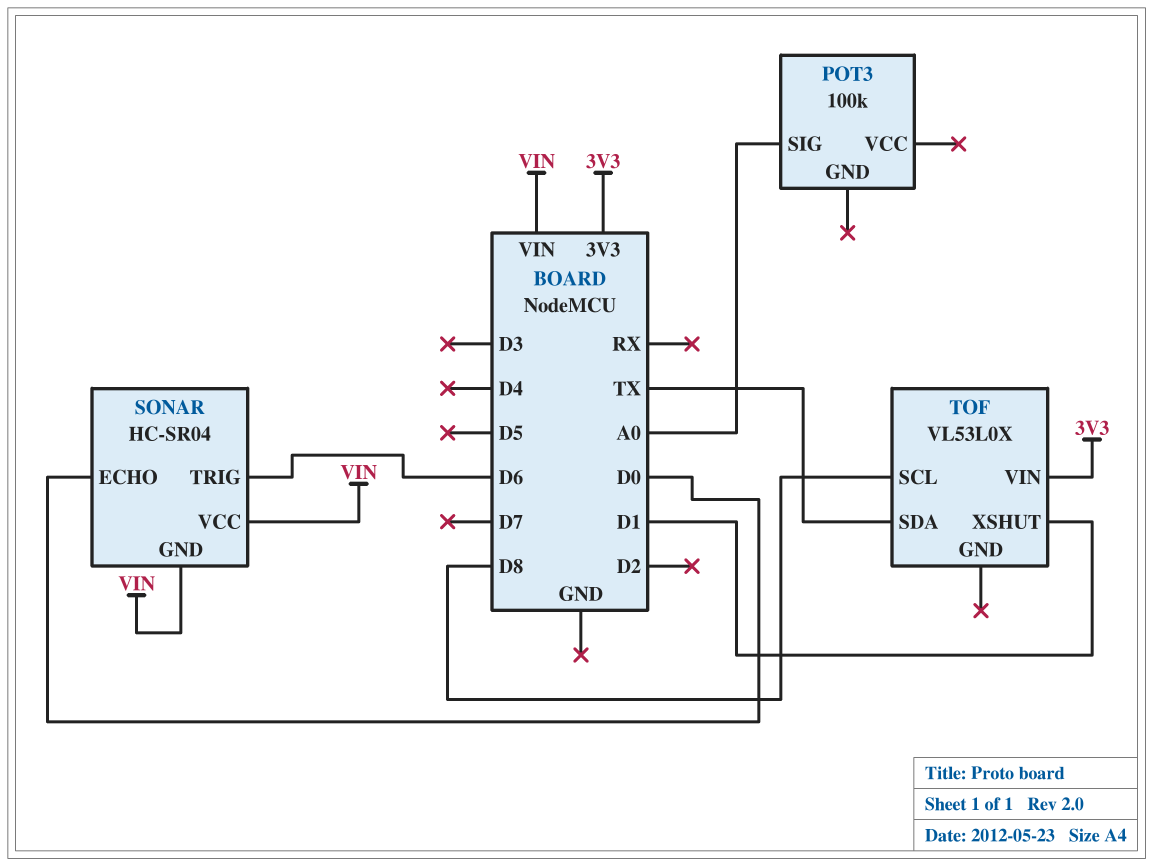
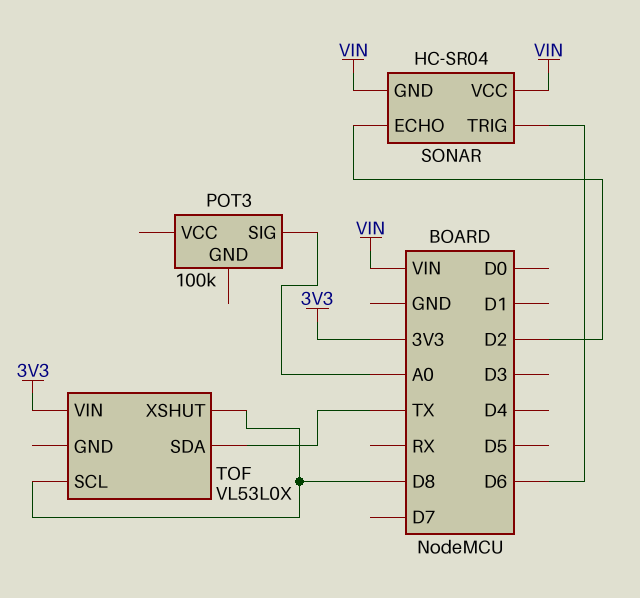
SONAR pin ECHO: D0 -> D2
TOF pin XSHUT: D1 -> D8

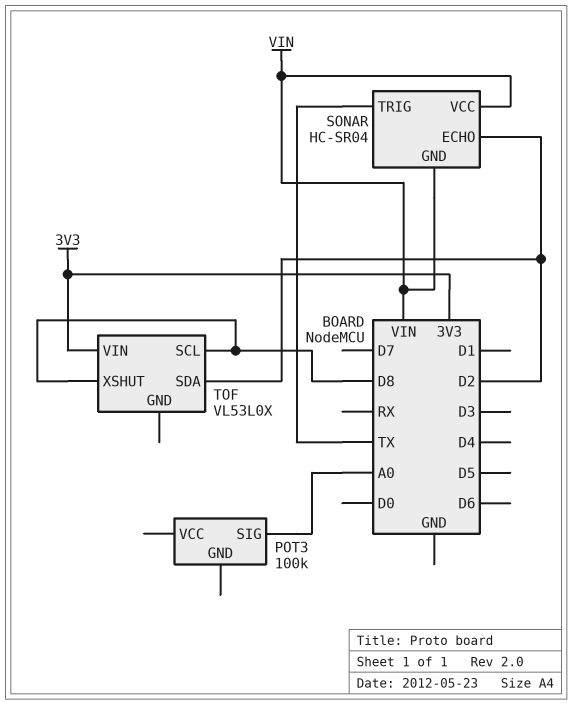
SONAR pin TRIG: D6 -> TX
TOF pin SDA: TX -> D2

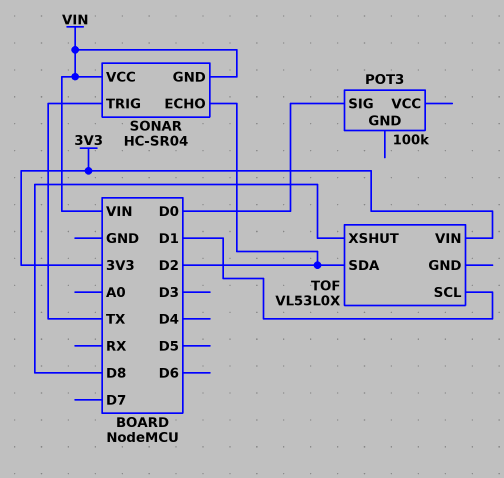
POT3 pin SIG: A0 -> D0
TOF pin SCL: D8 -> D1

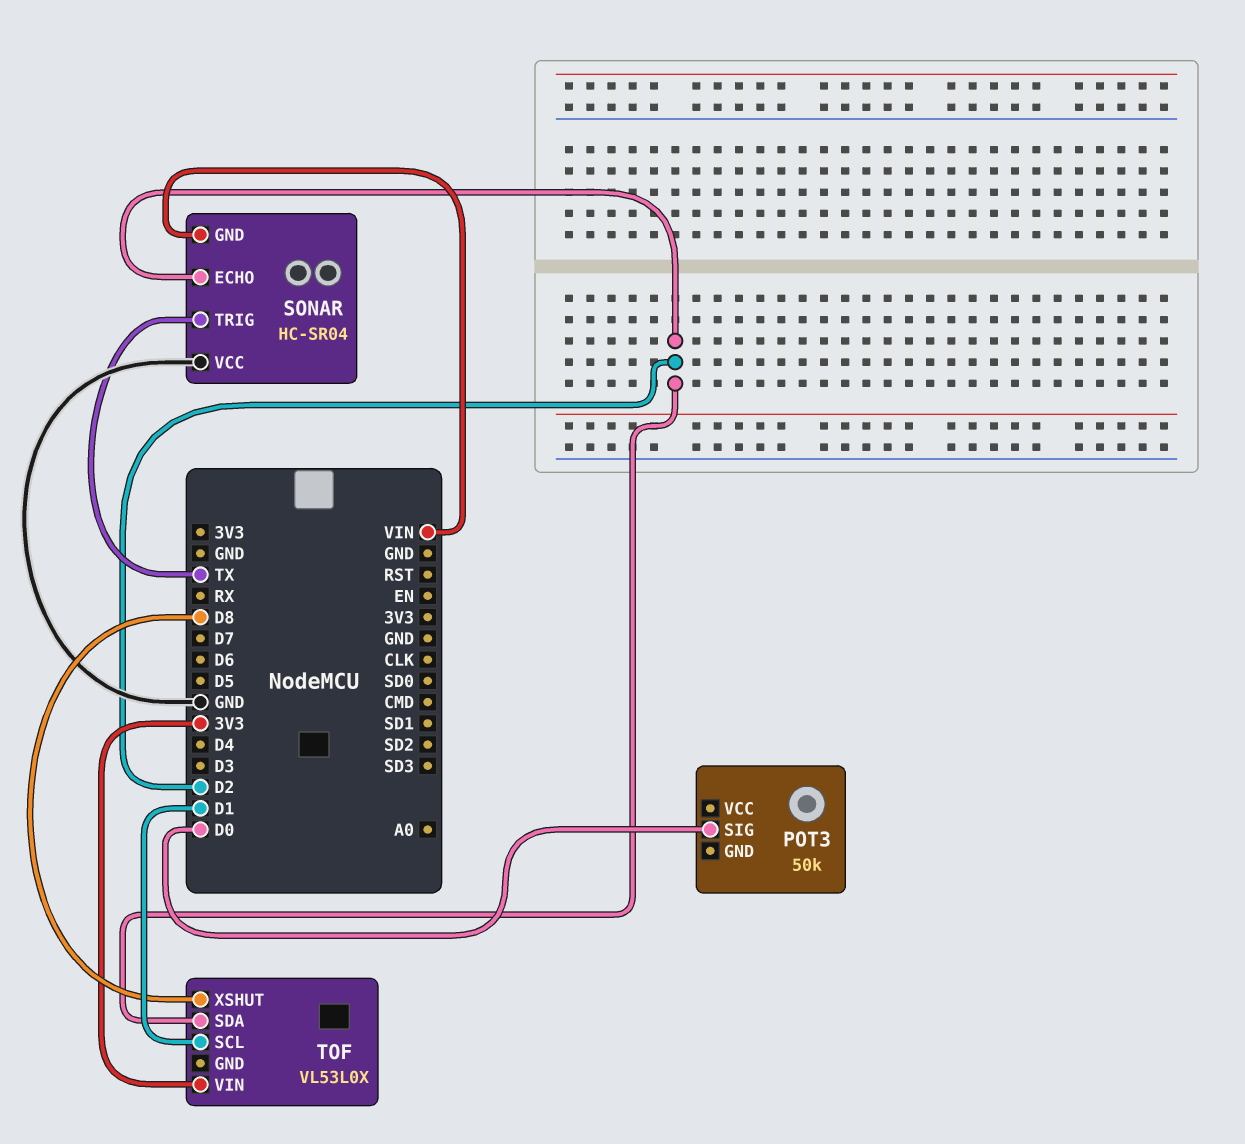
POT3: 100k -> 50k
SONAR pin VCC: VIN -> GND

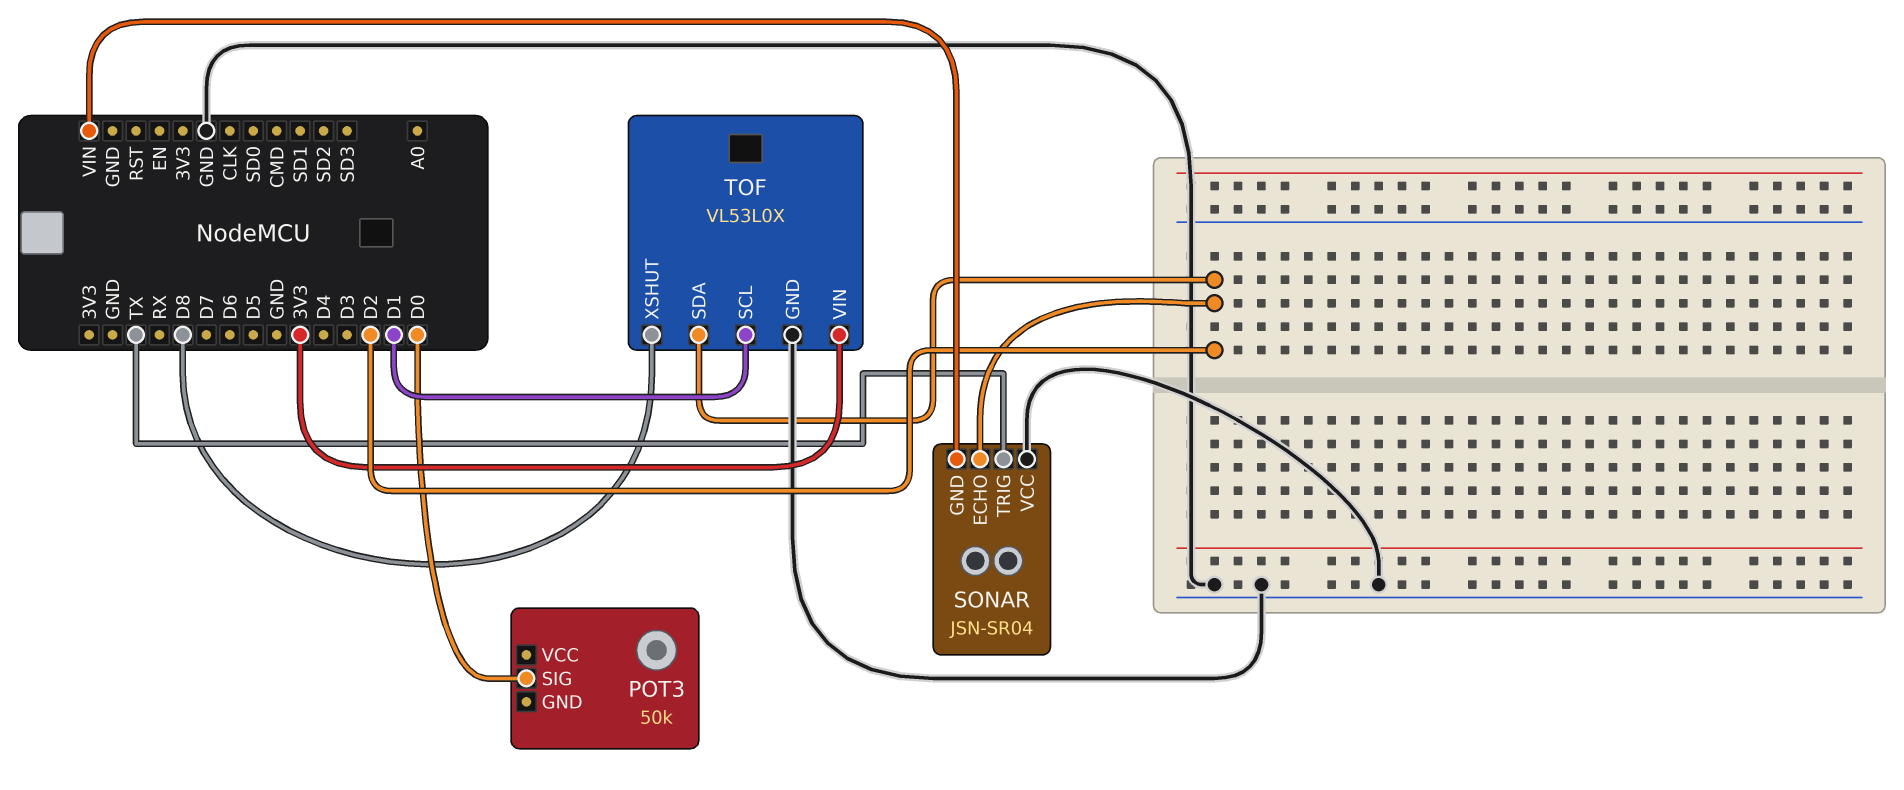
SONAR: HC-SR04 -> JSN-SR04
TOF pin GND: none -> GND

